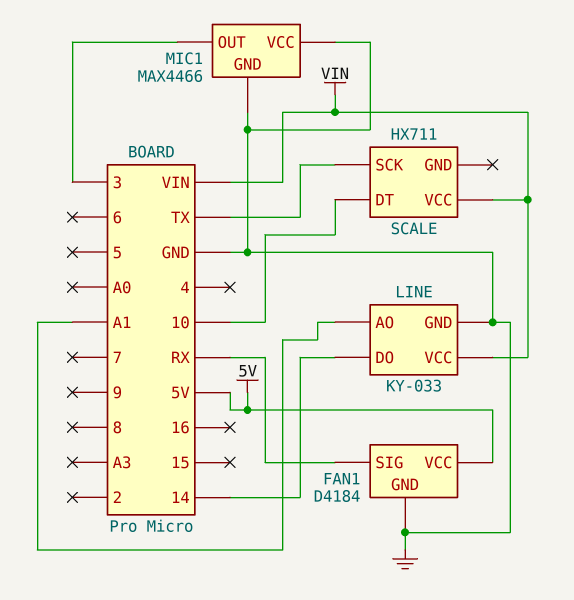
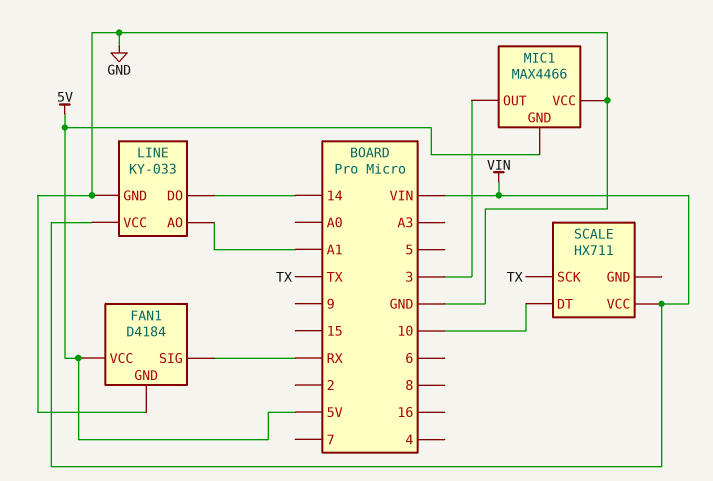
MIC1 pin GND: GND -> 5V

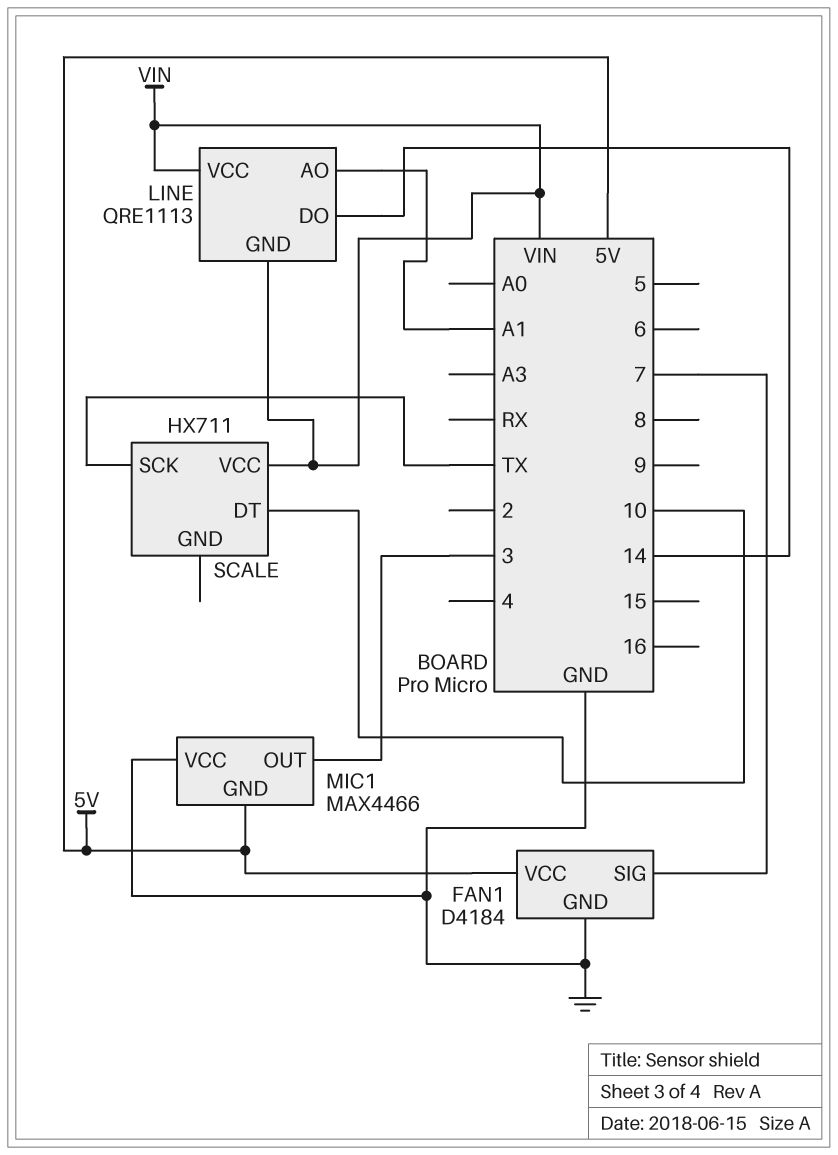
FAN1 pin SIG: RX -> 7
LINE: KY-033 -> QRE1113
LINE pin GND: GND -> VIN

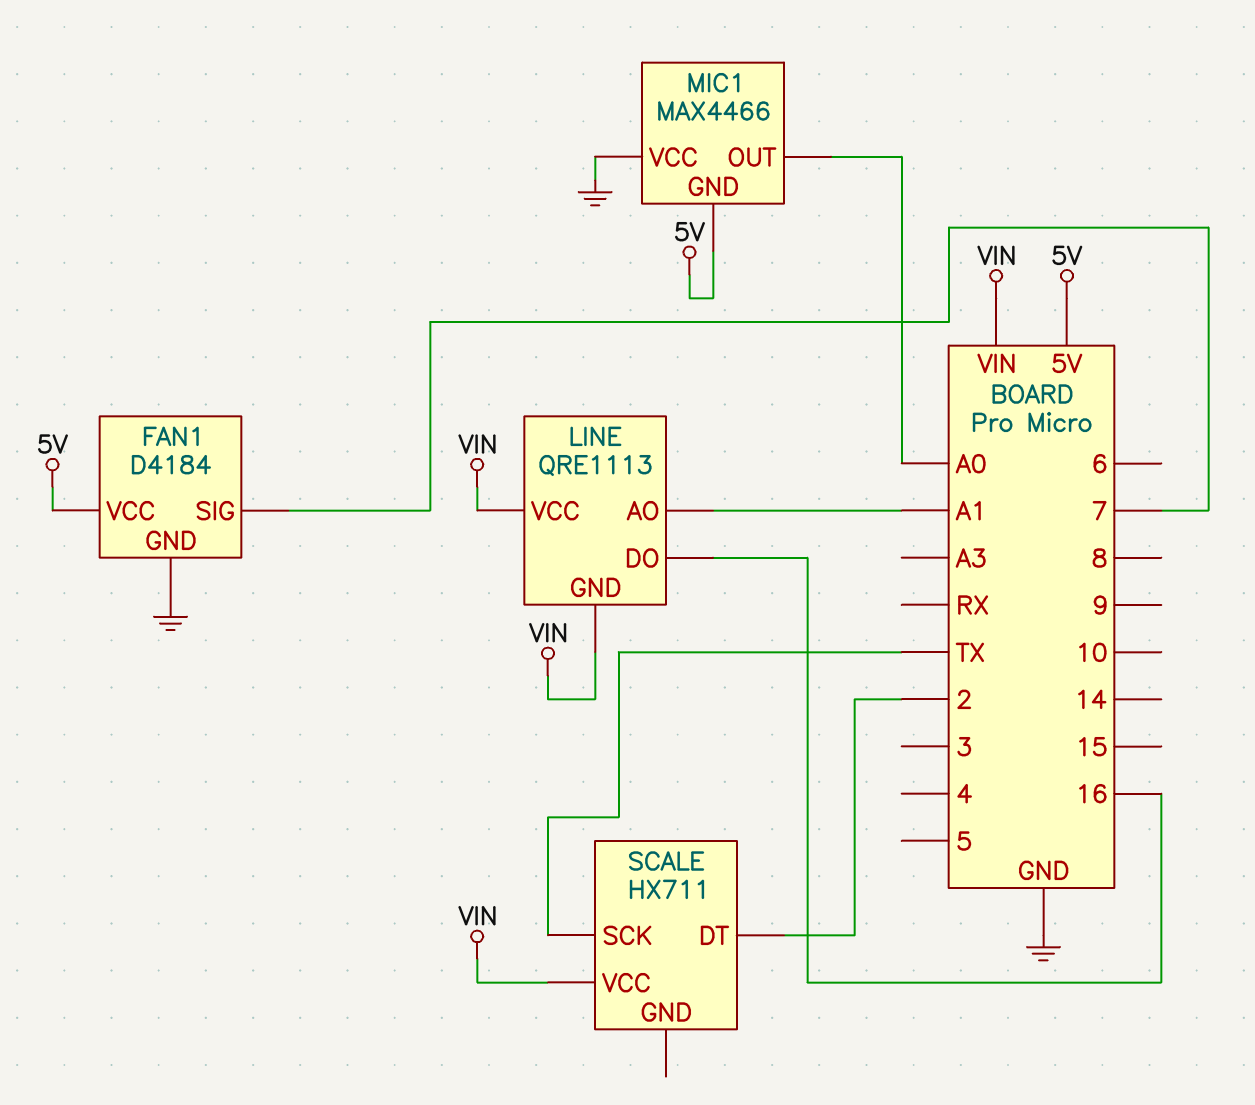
LINE pin DO: 14 -> 16
MIC1 pin OUT: 3 -> A0
SCALE pin DT: 10 -> 2

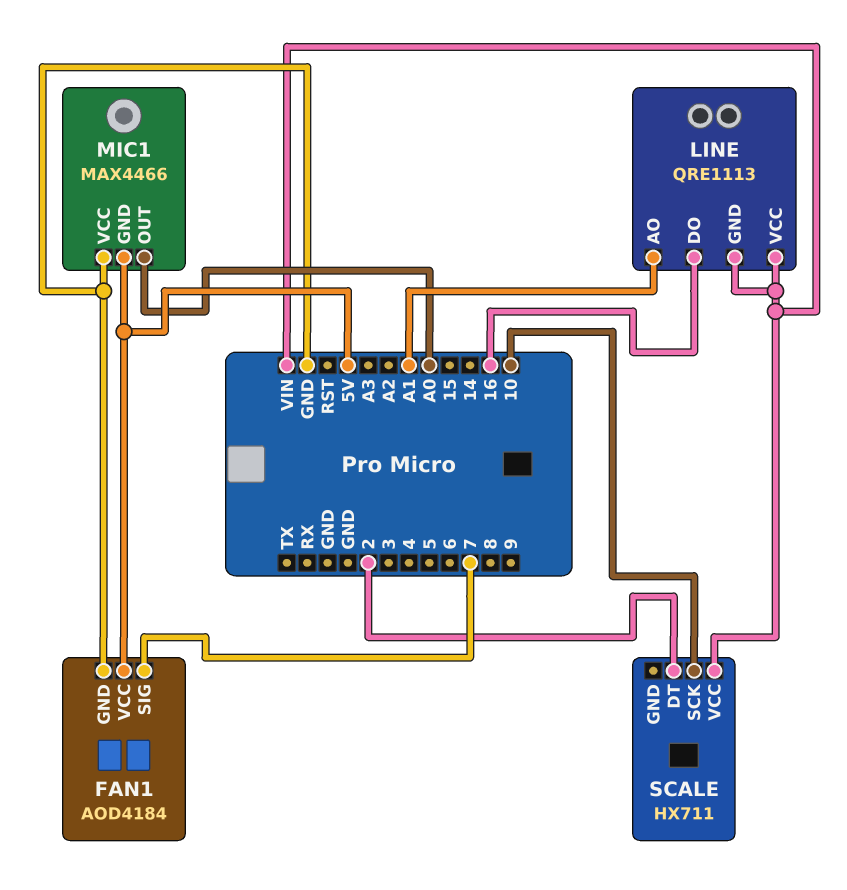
FAN1: D4184 -> AOD4184
SCALE pin SCK: TX -> 10

